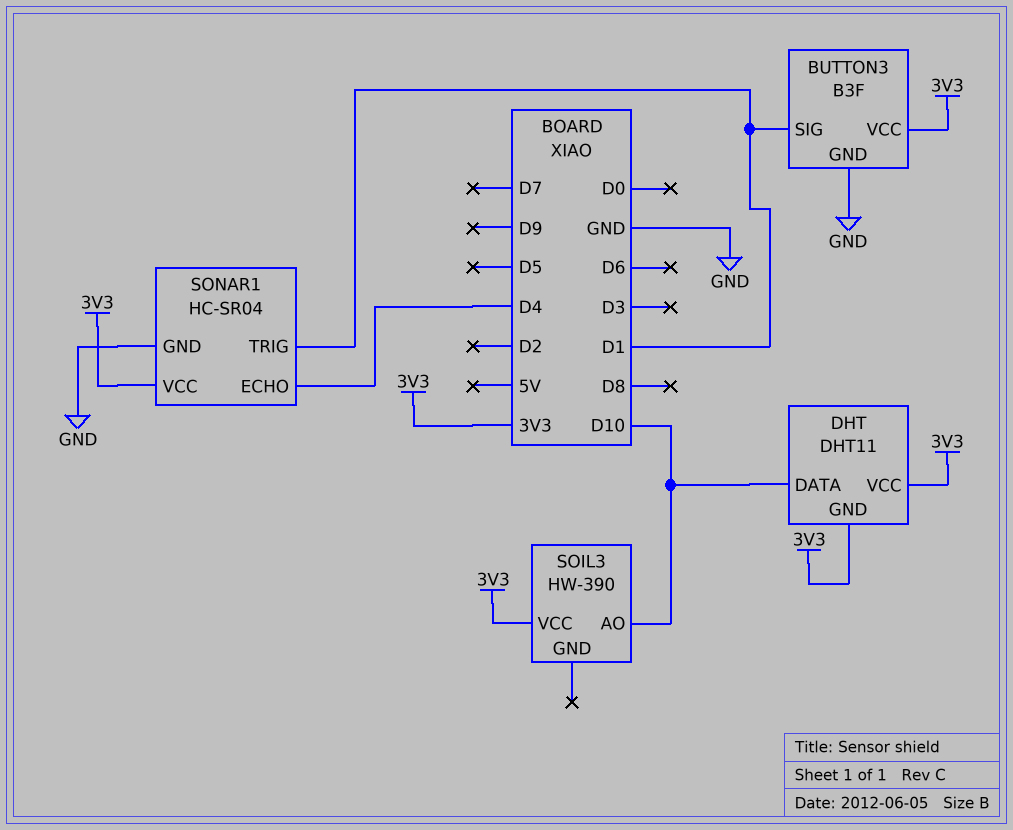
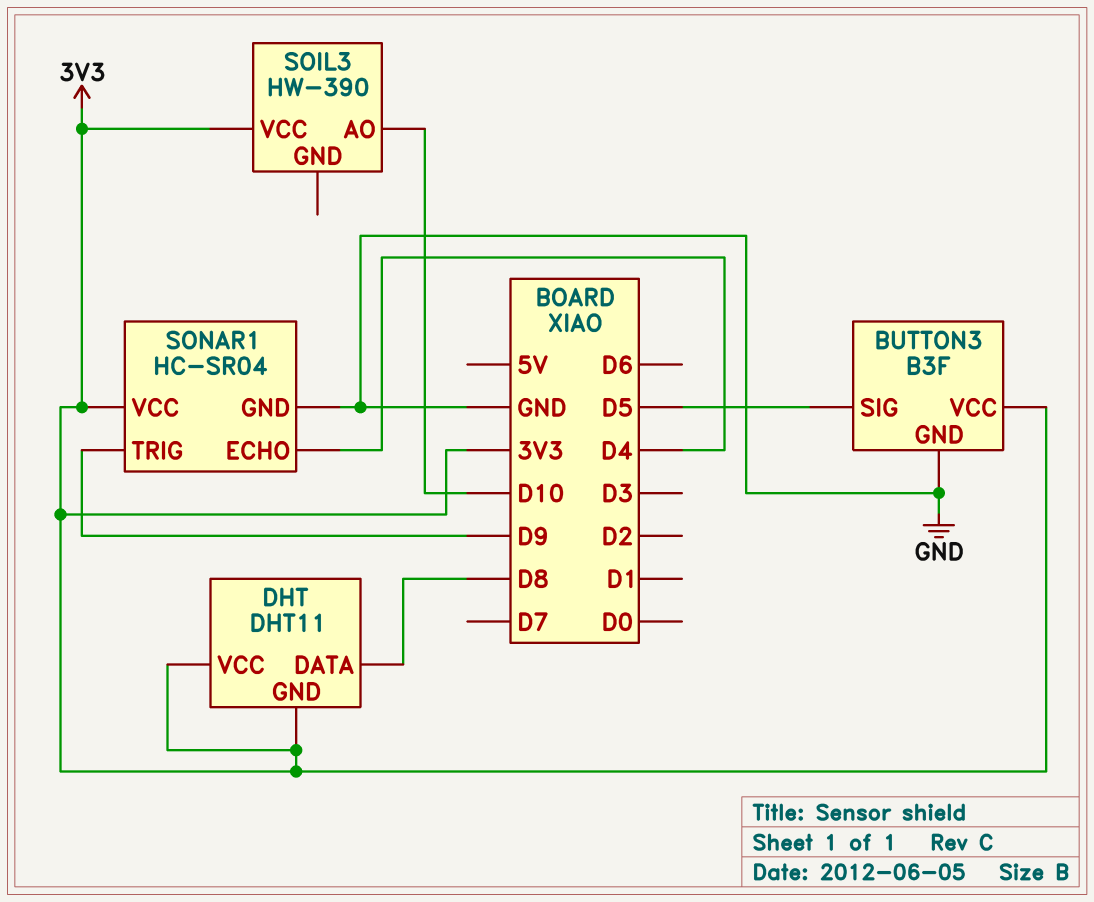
BUTTON3 pin SIG: D1 -> D5
DHT pin DATA: D10 -> D8
SONAR1 pin TRIG: D1 -> D9

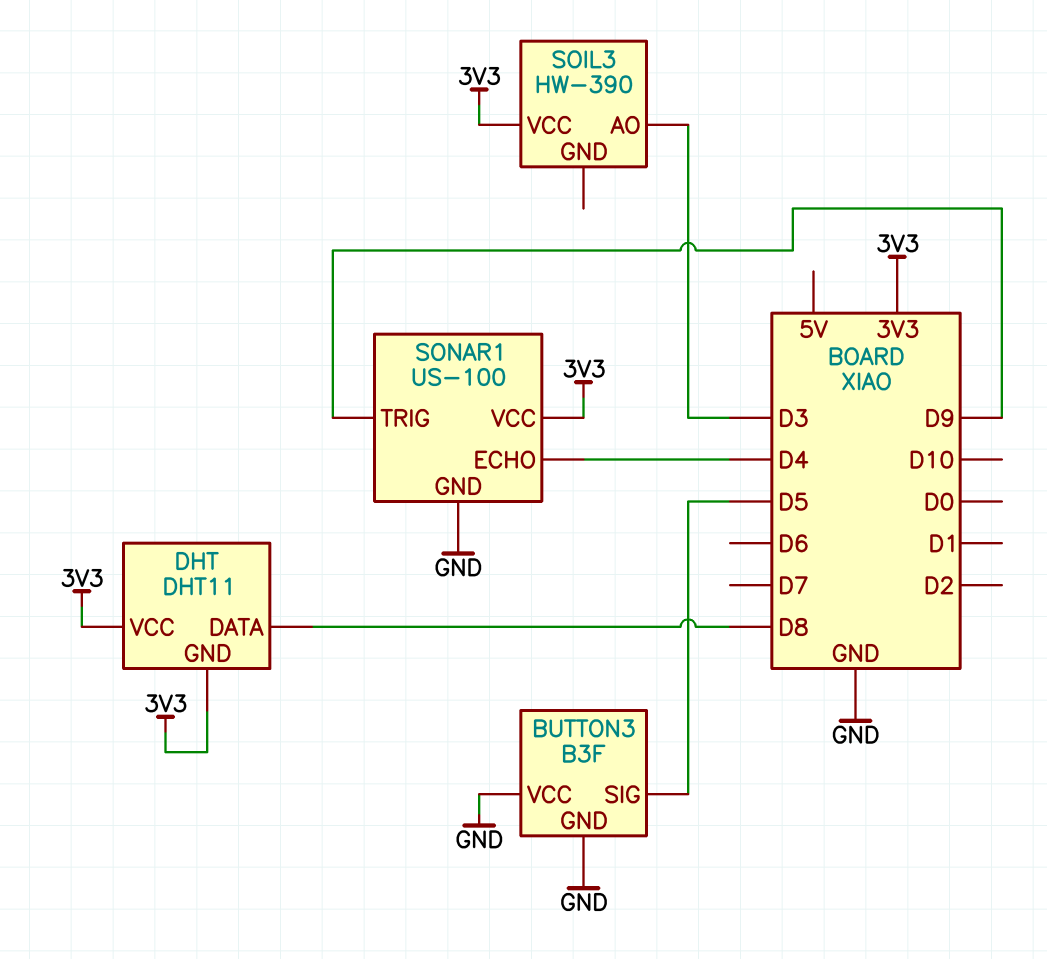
BUTTON3 pin VCC: 3V3 -> GND
SOIL3 pin AO: D10 -> D3
SONAR1: HC-SR04 -> US-100

